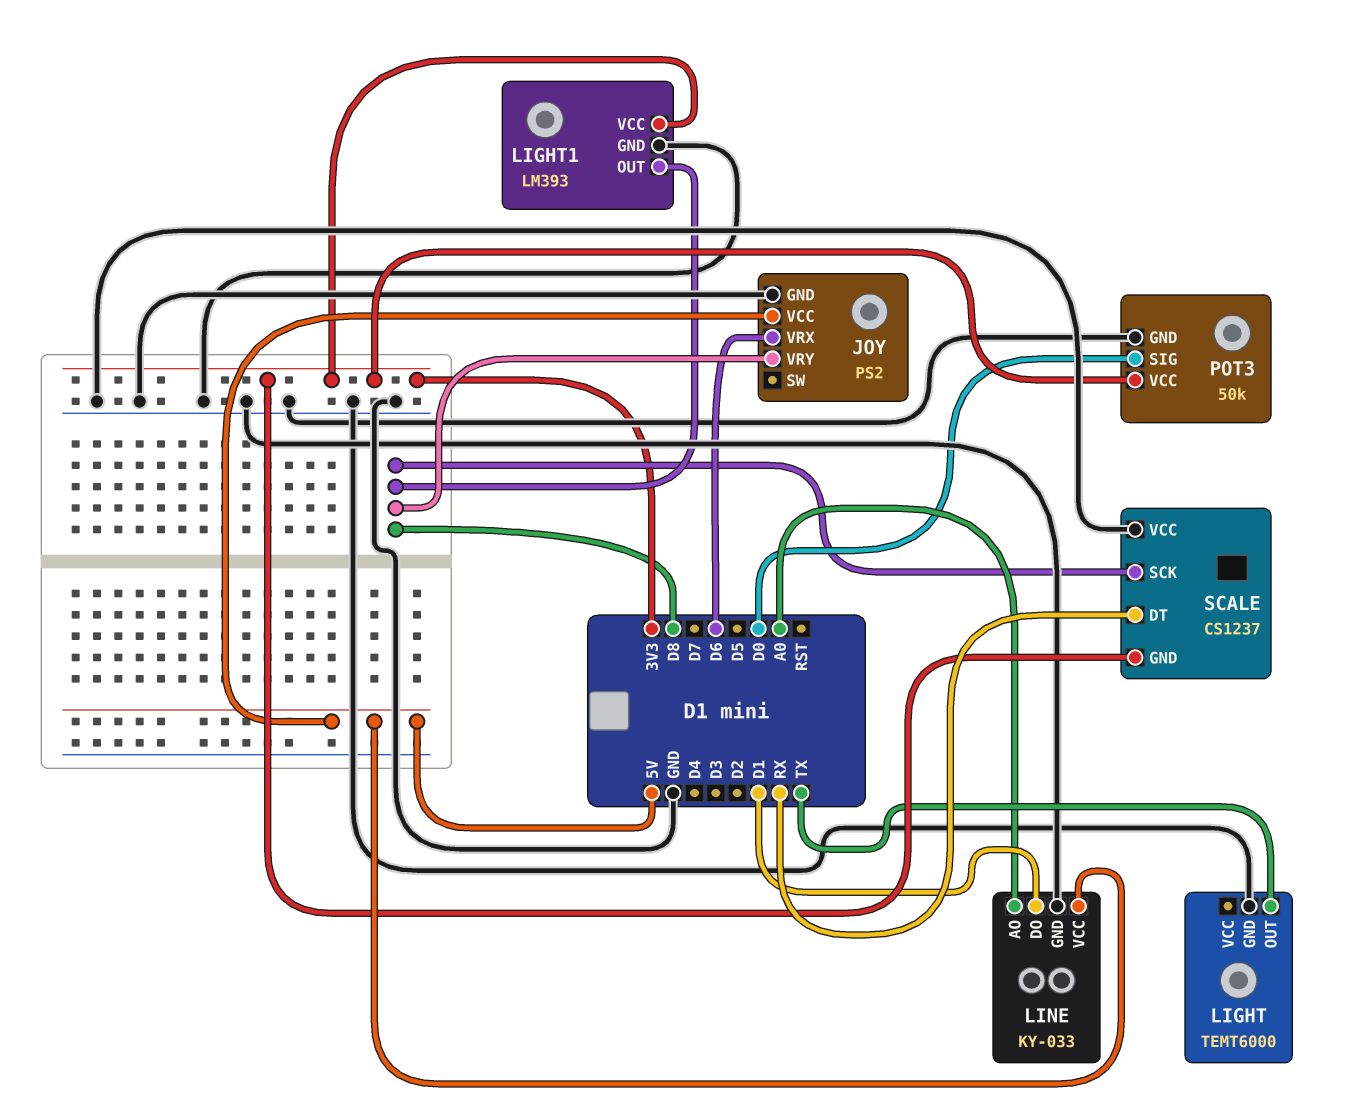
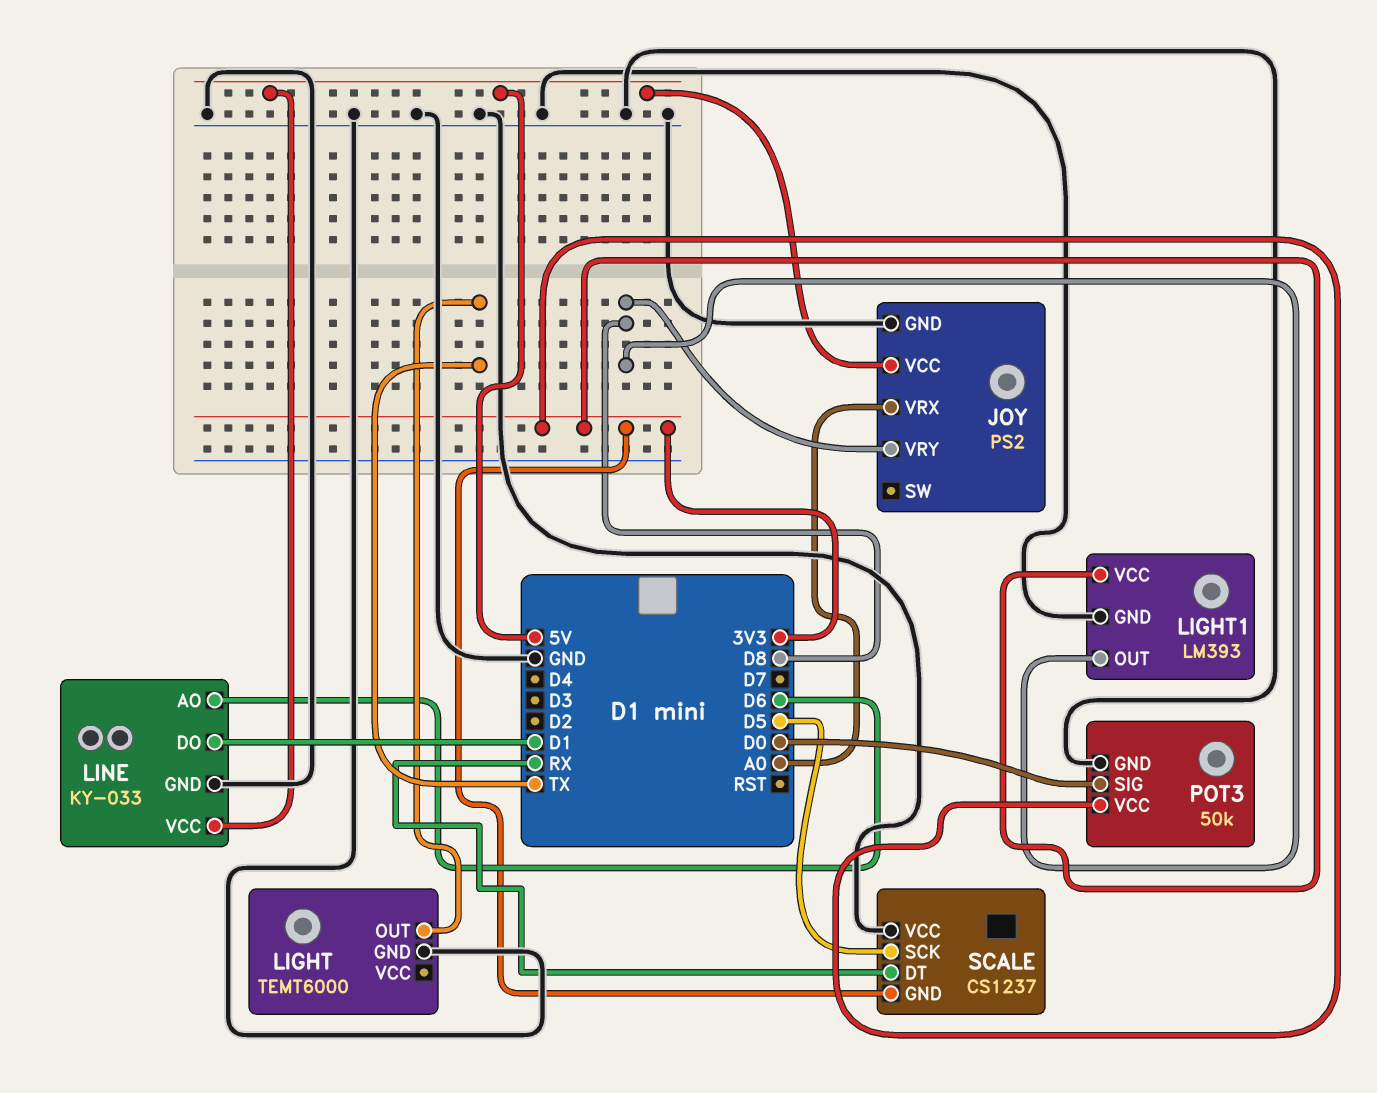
JOY pin VRX: D6 -> A0
LINE pin AO: A0 -> D6
SCALE pin SCK: D8 -> D5

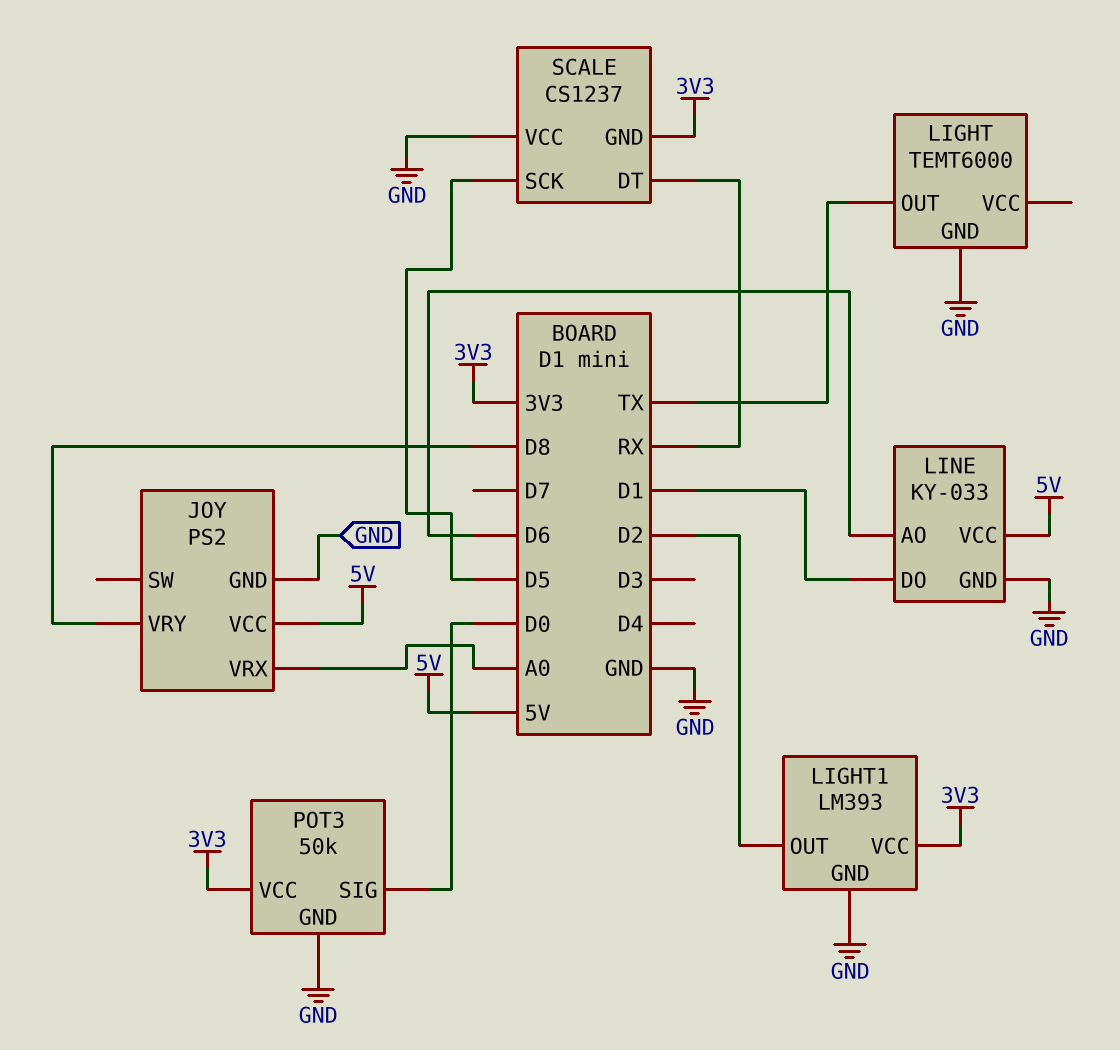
LIGHT1 pin OUT: D8 -> D2

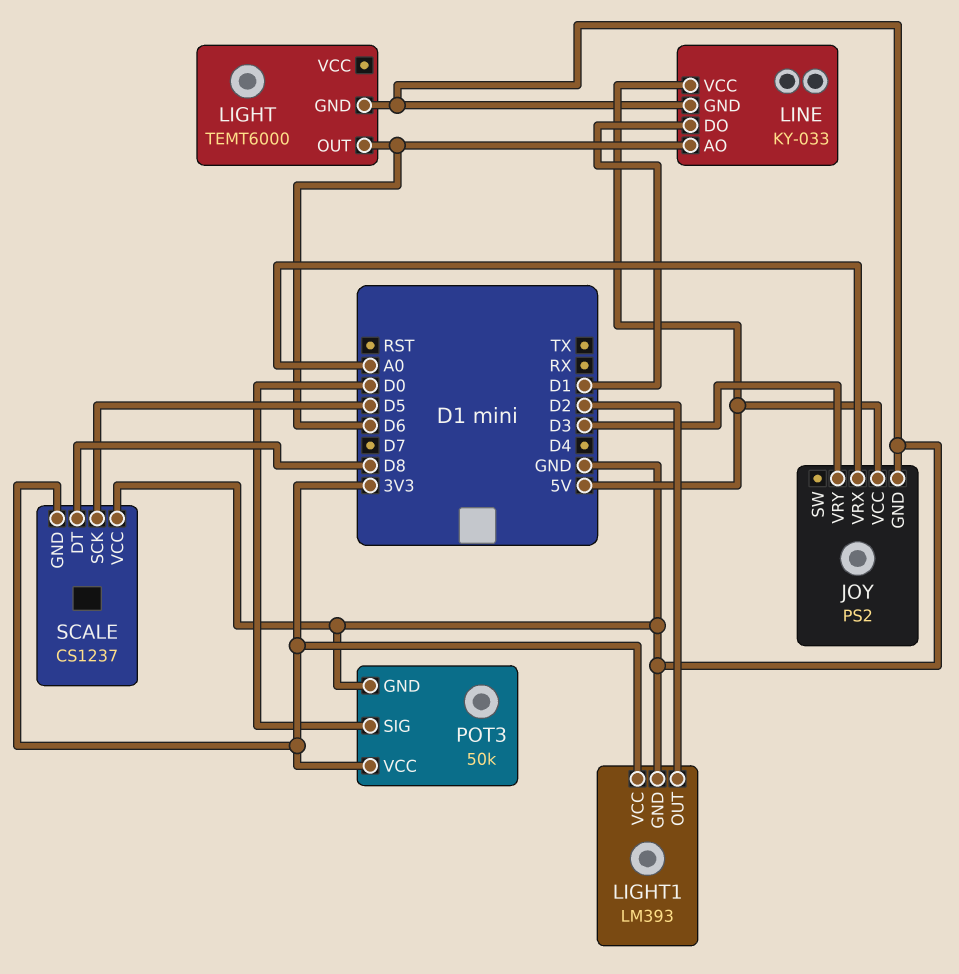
JOY pin VRY: D8 -> D3
LIGHT pin OUT: TX -> D6
SCALE pin DT: RX -> D8

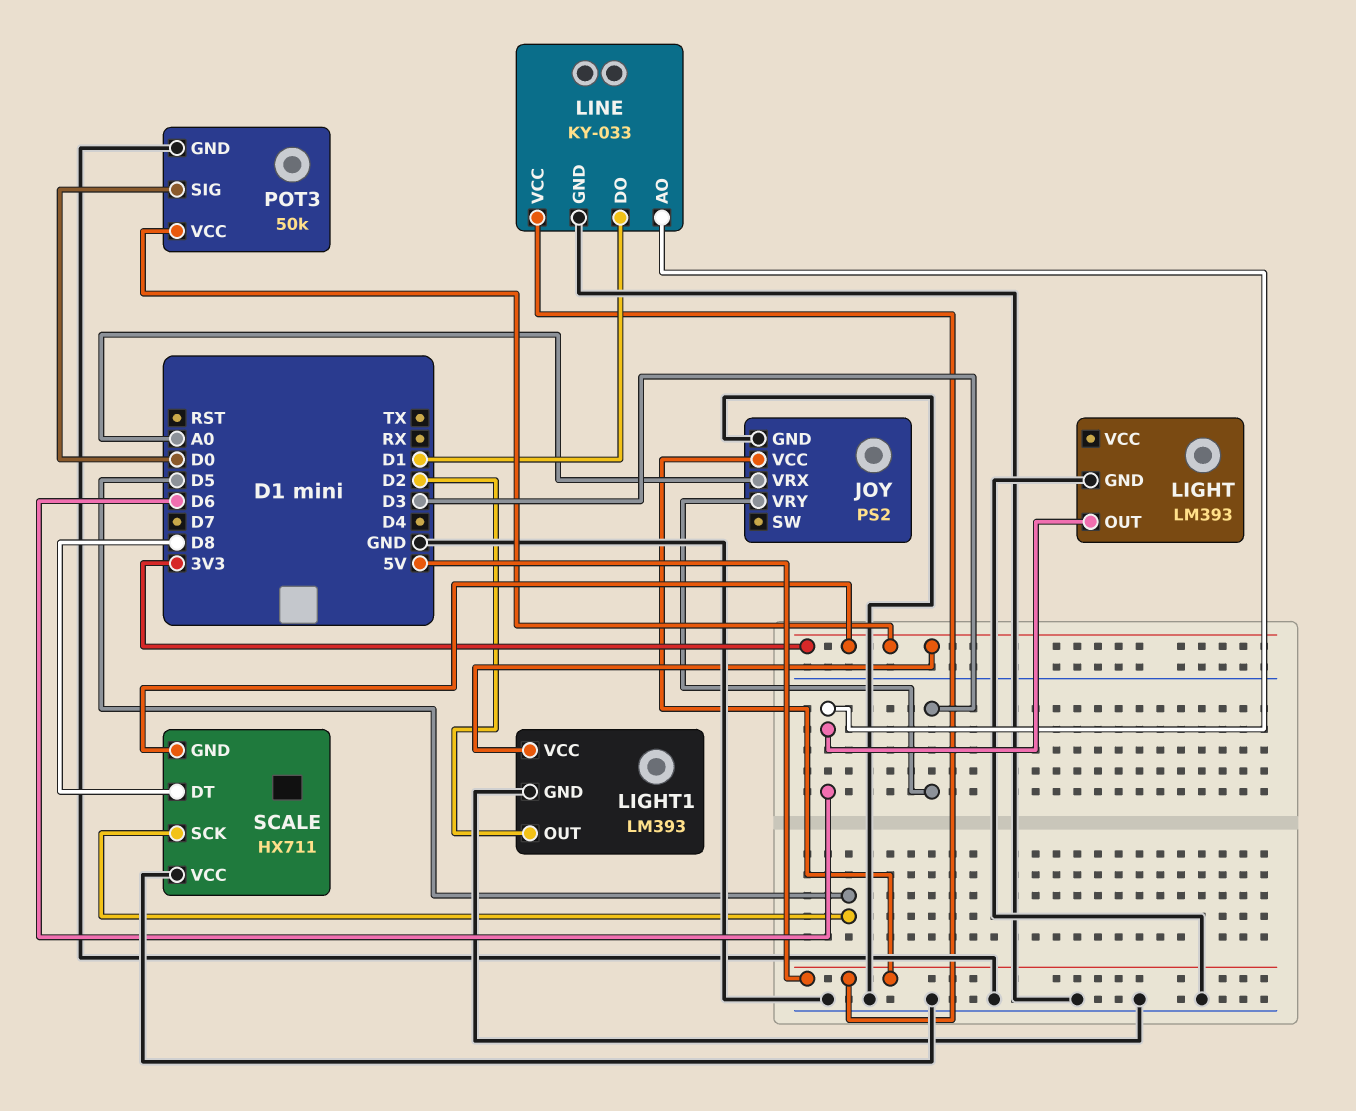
LIGHT: TEMT6000 -> LM393
SCALE: CS1237 -> HX711

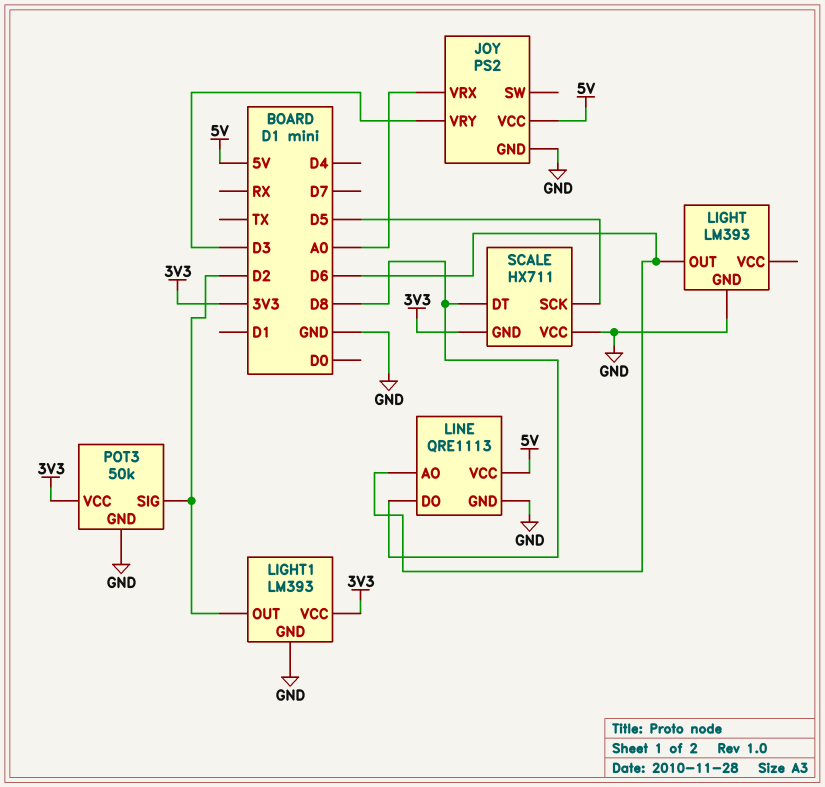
LINE: KY-033 -> QRE1113
LINE pin DO: D1 -> D8
POT3 pin SIG: D0 -> D2

